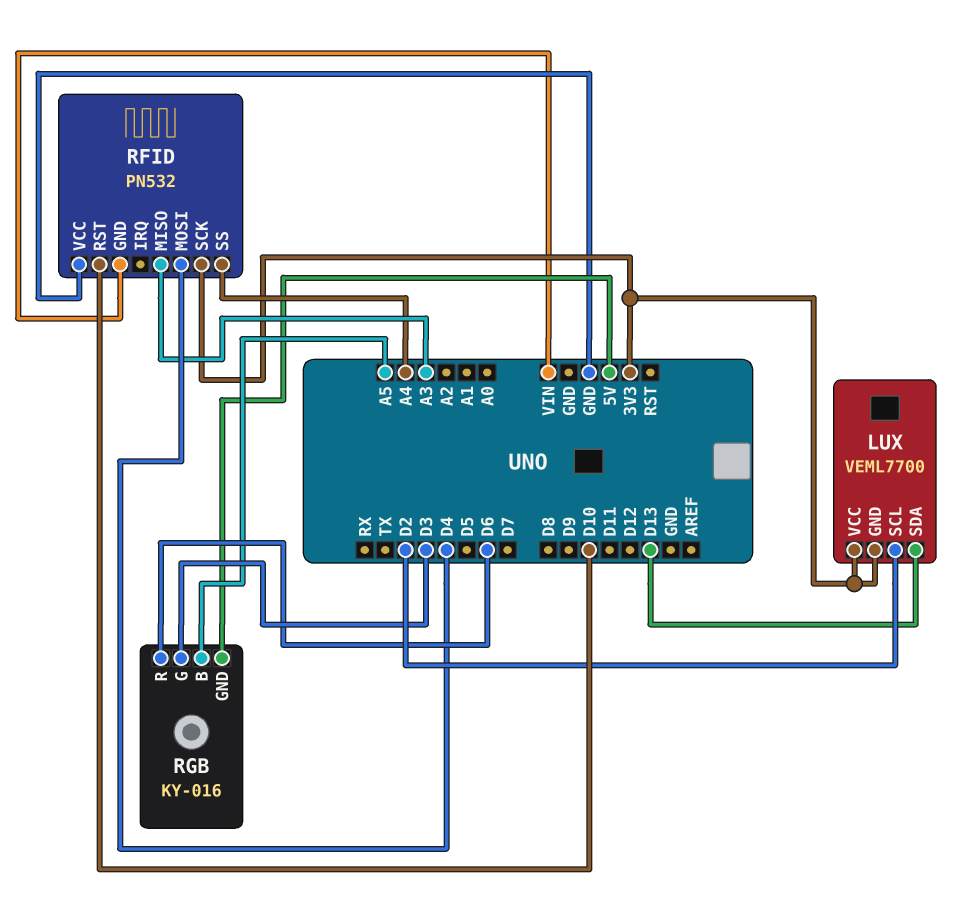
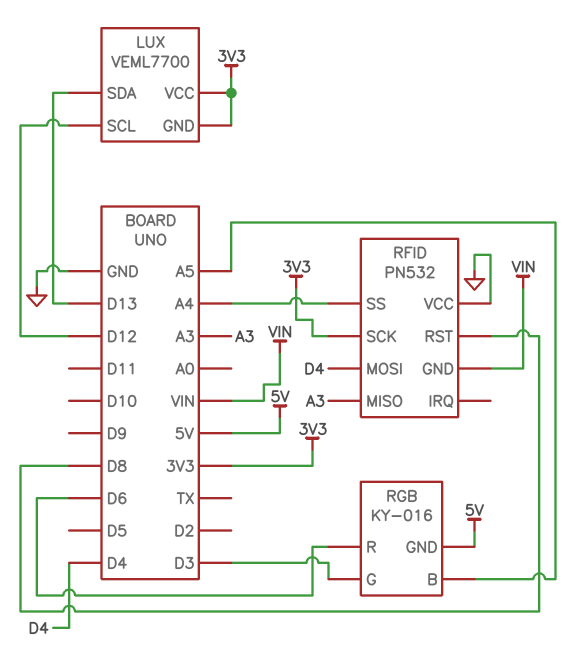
LUX pin SCL: D2 -> D12
RFID pin RST: D10 -> D8

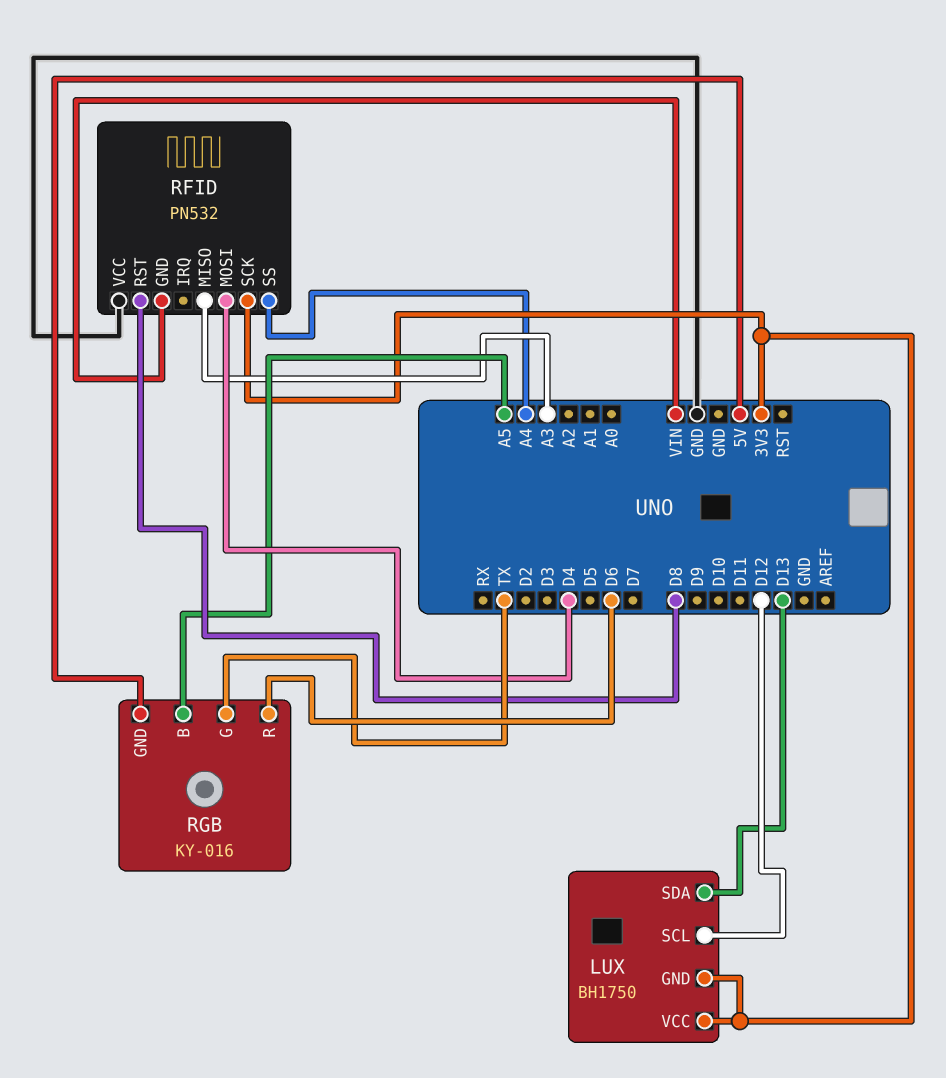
LUX: VEML7700 -> BH1750
RGB pin G: D3 -> TX

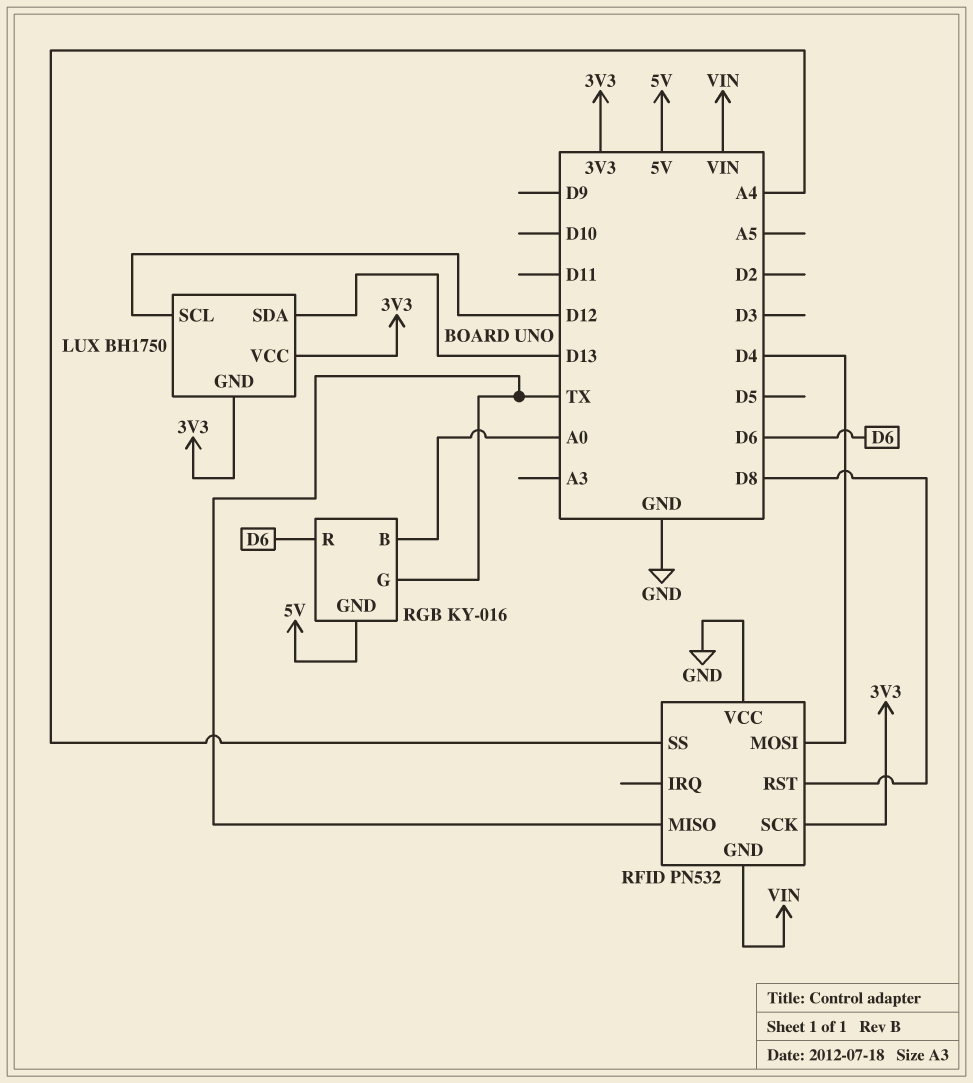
RFID pin MISO: A3 -> TX
RGB pin B: A5 -> A0

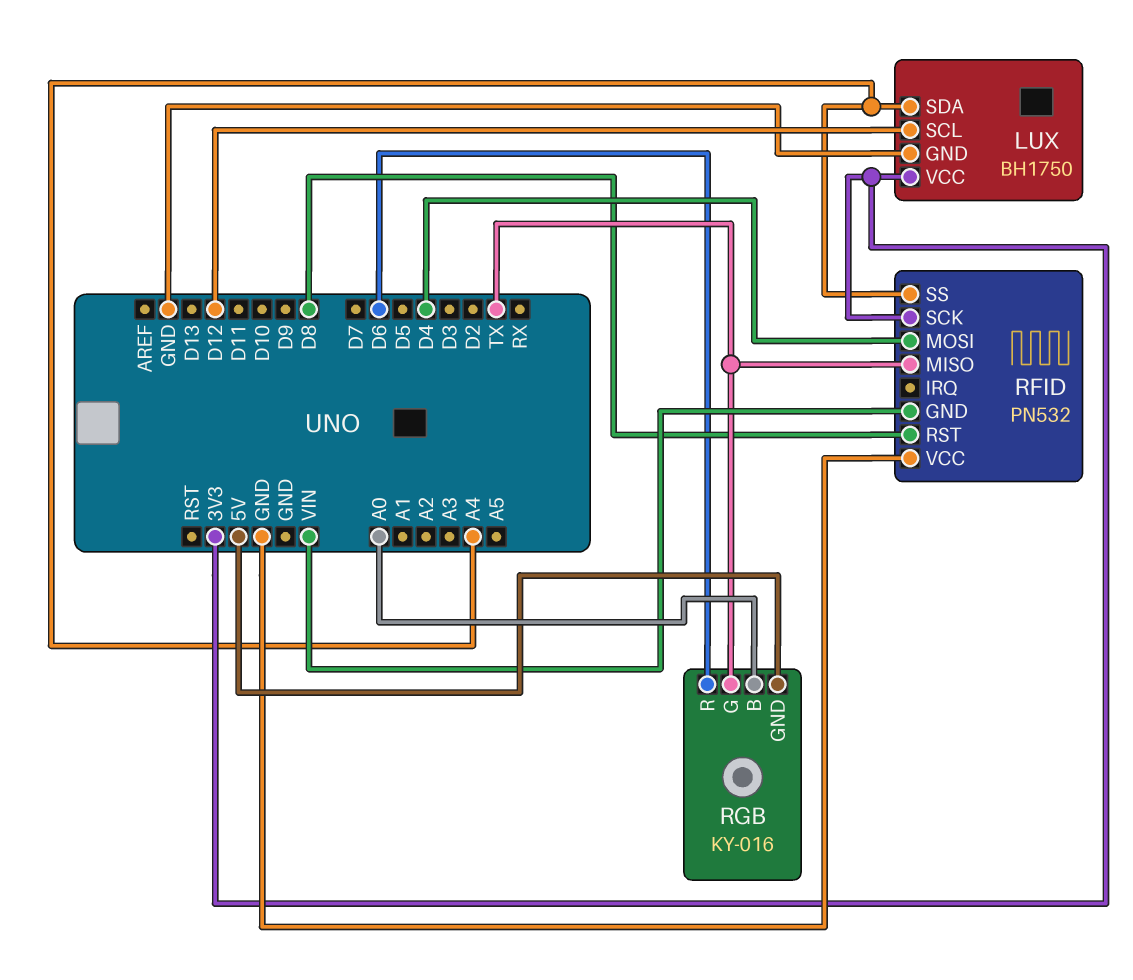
LUX pin GND: 3V3 -> GND
LUX pin SDA: D13 -> A4

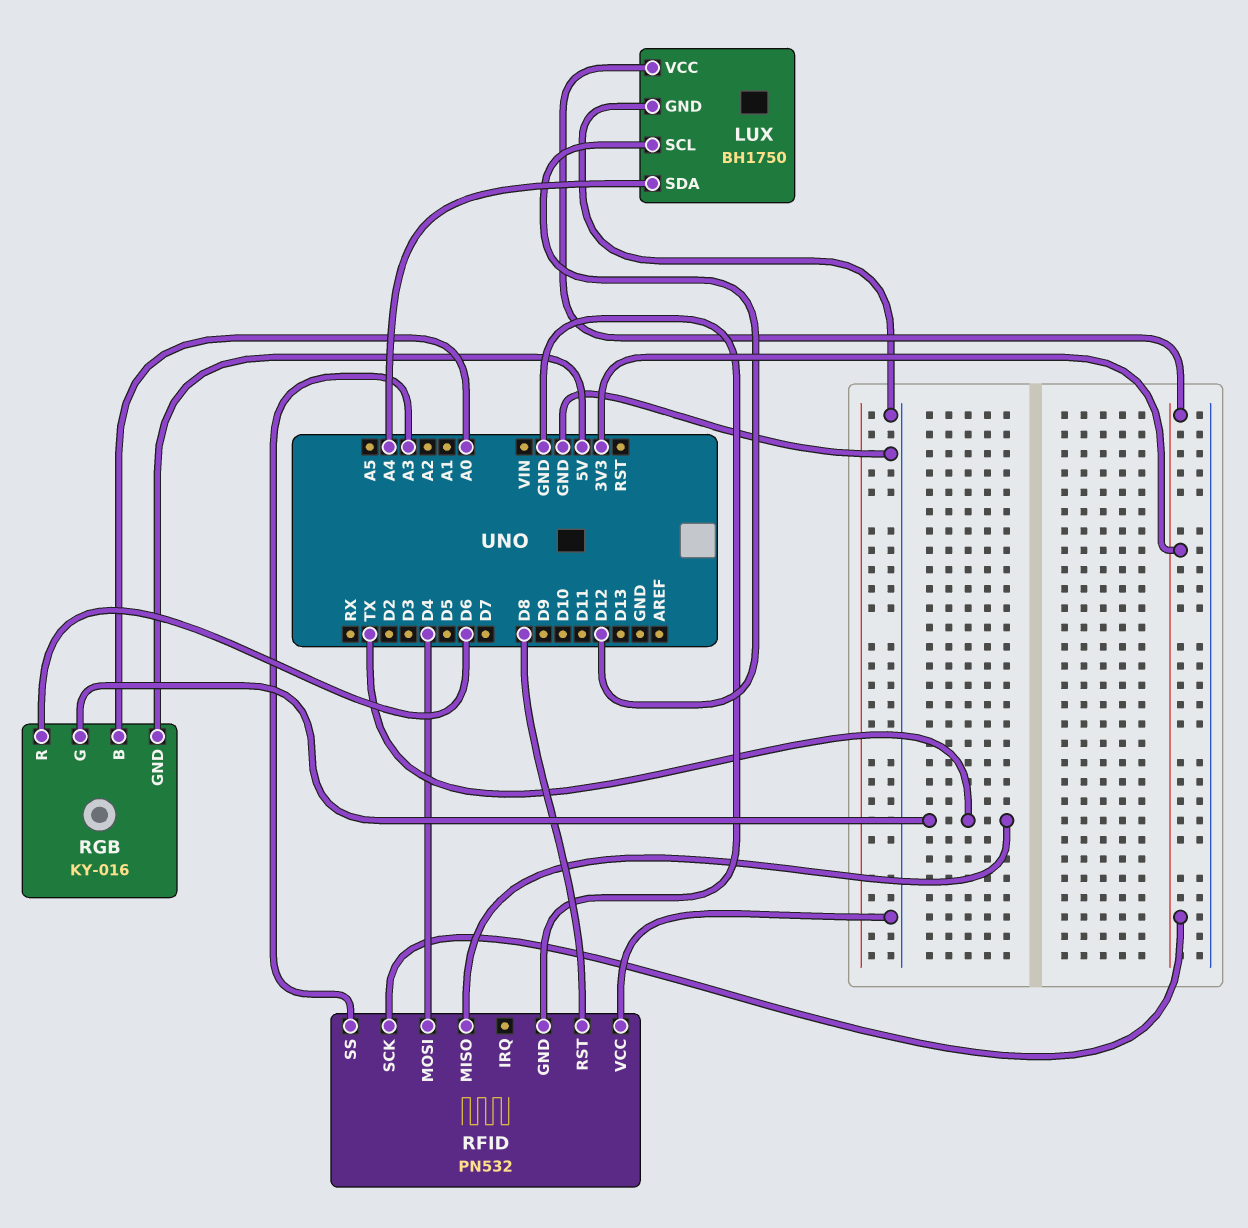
RFID pin GND: VIN -> GND
RFID pin SS: A4 -> A3

